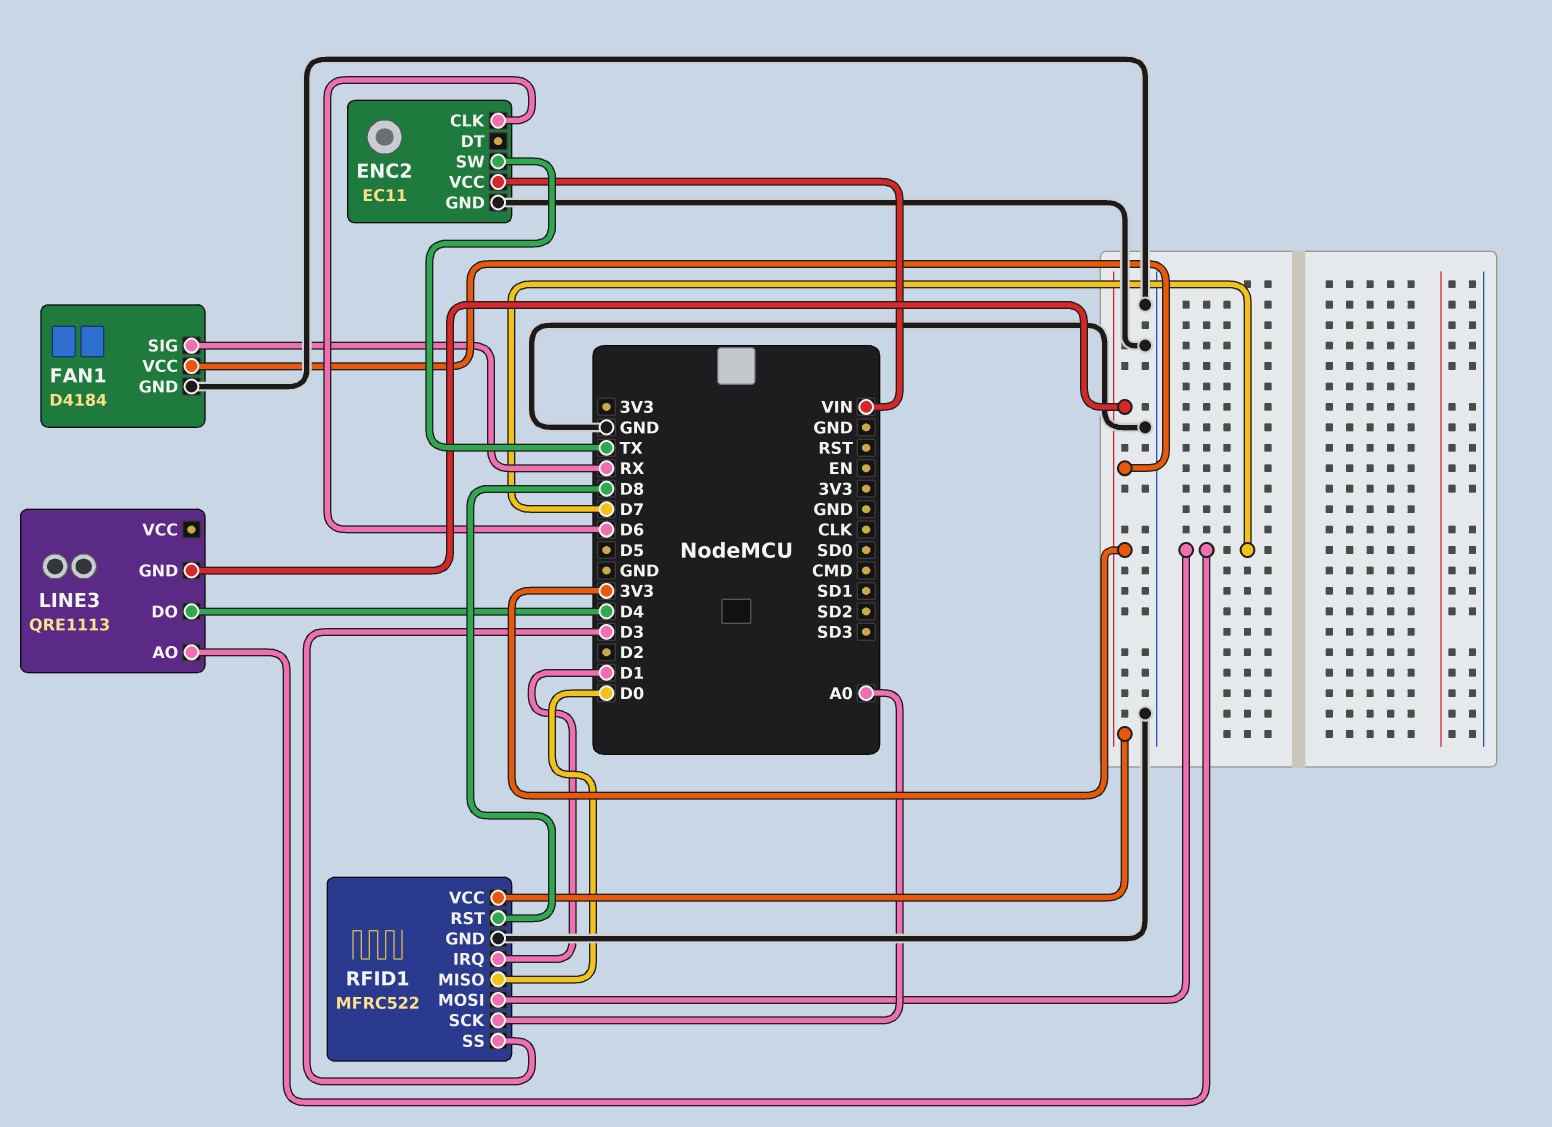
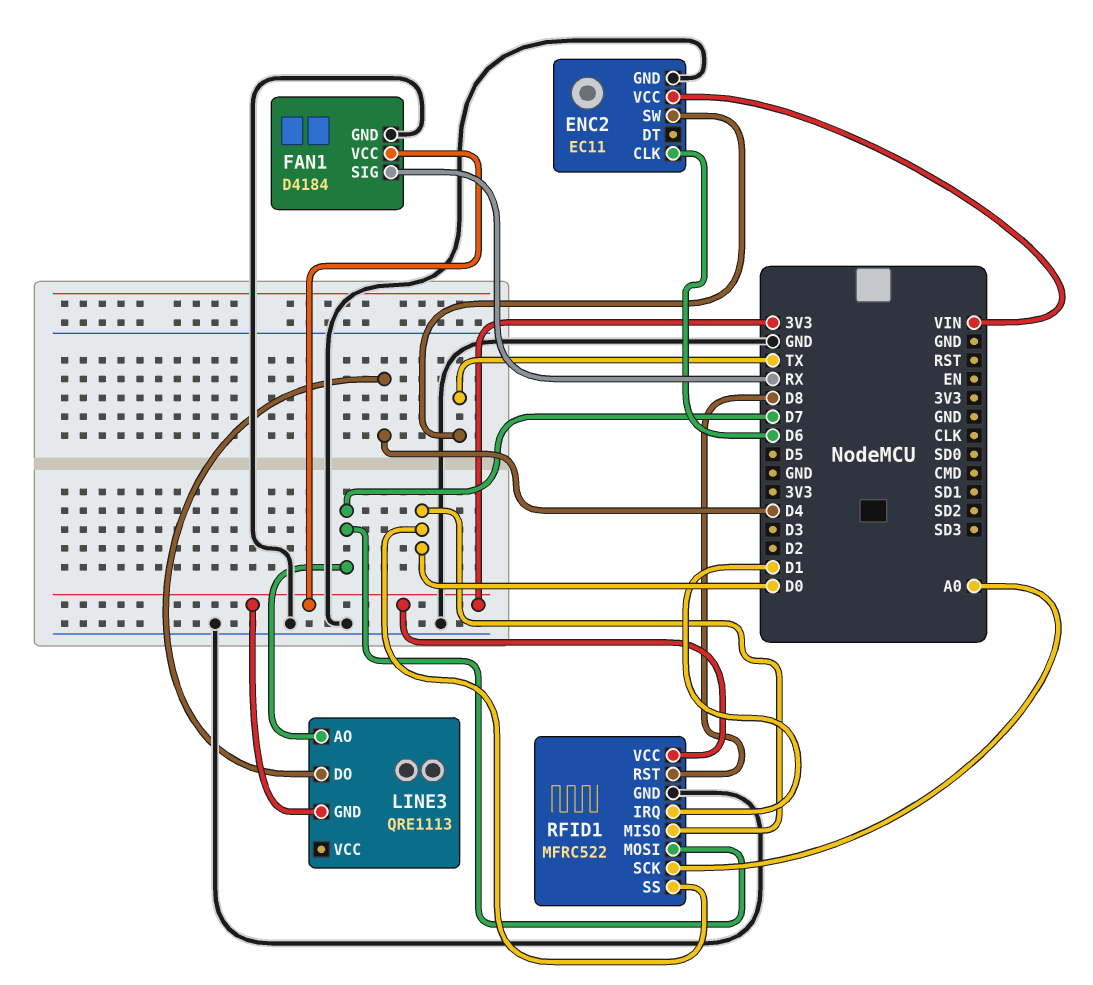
RFID1 pin SS: D3 -> D0

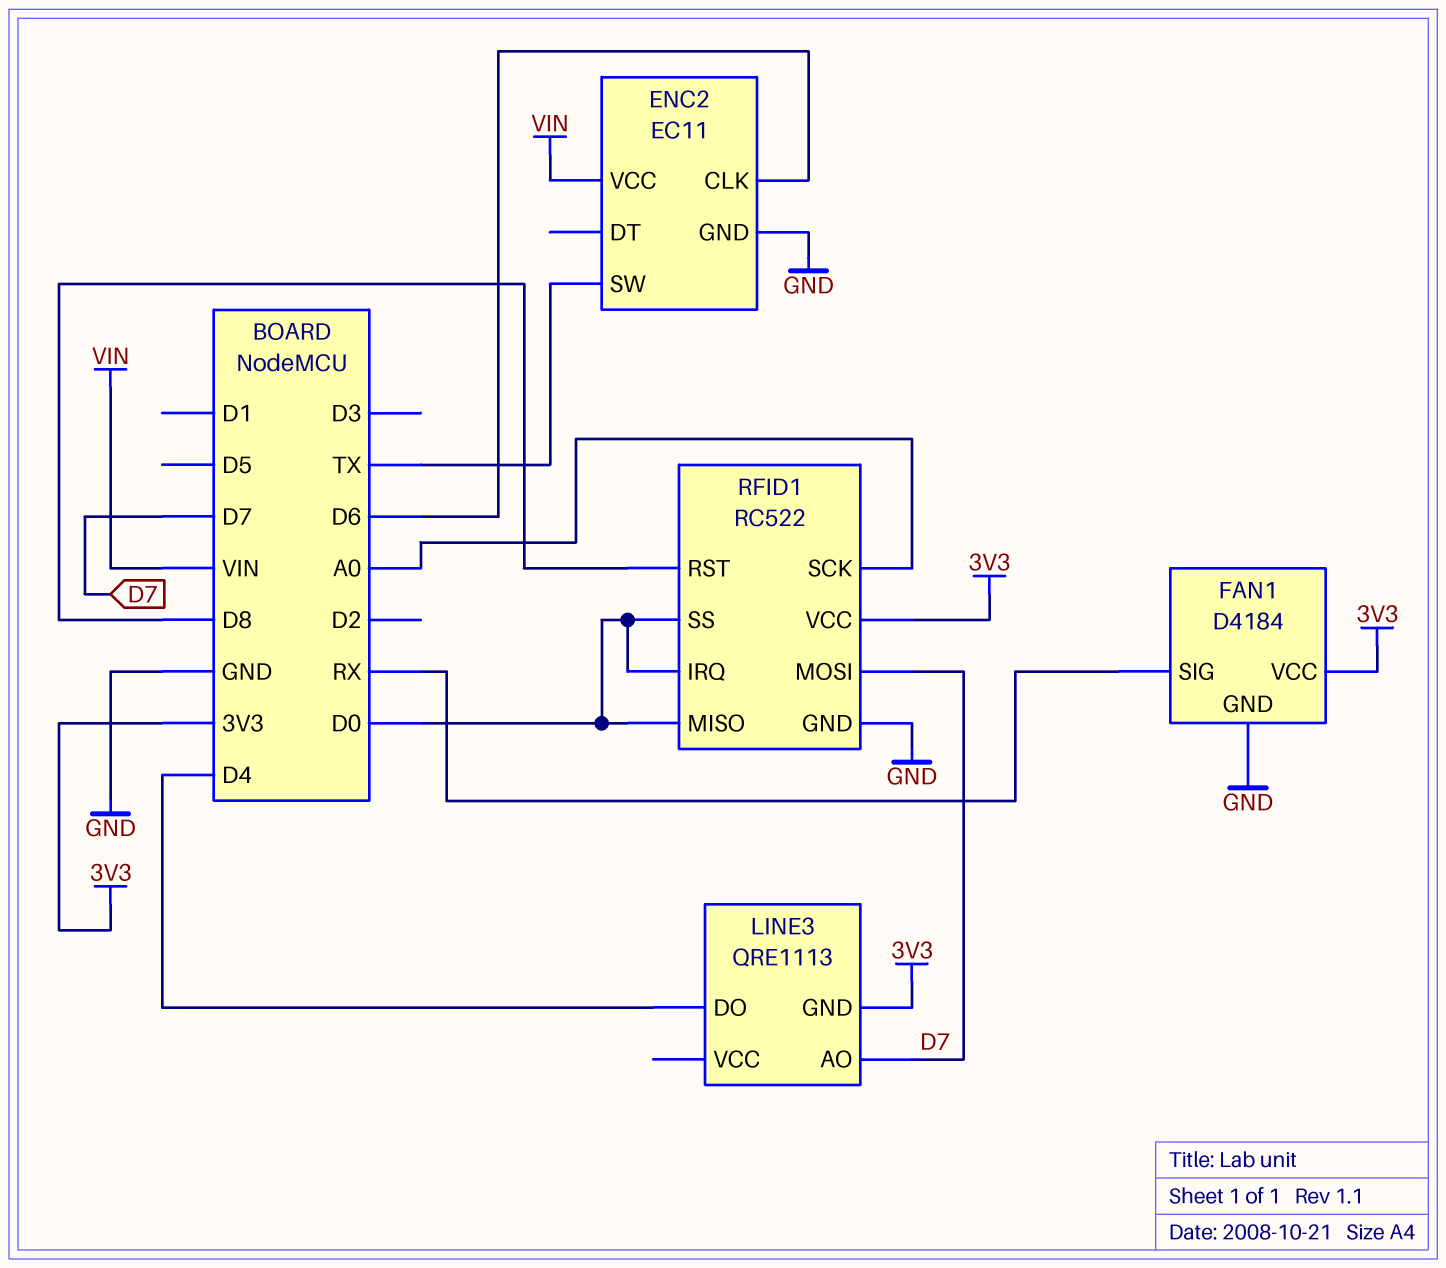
RFID1: MFRC522 -> RC522
RFID1 pin IRQ: D1 -> D0

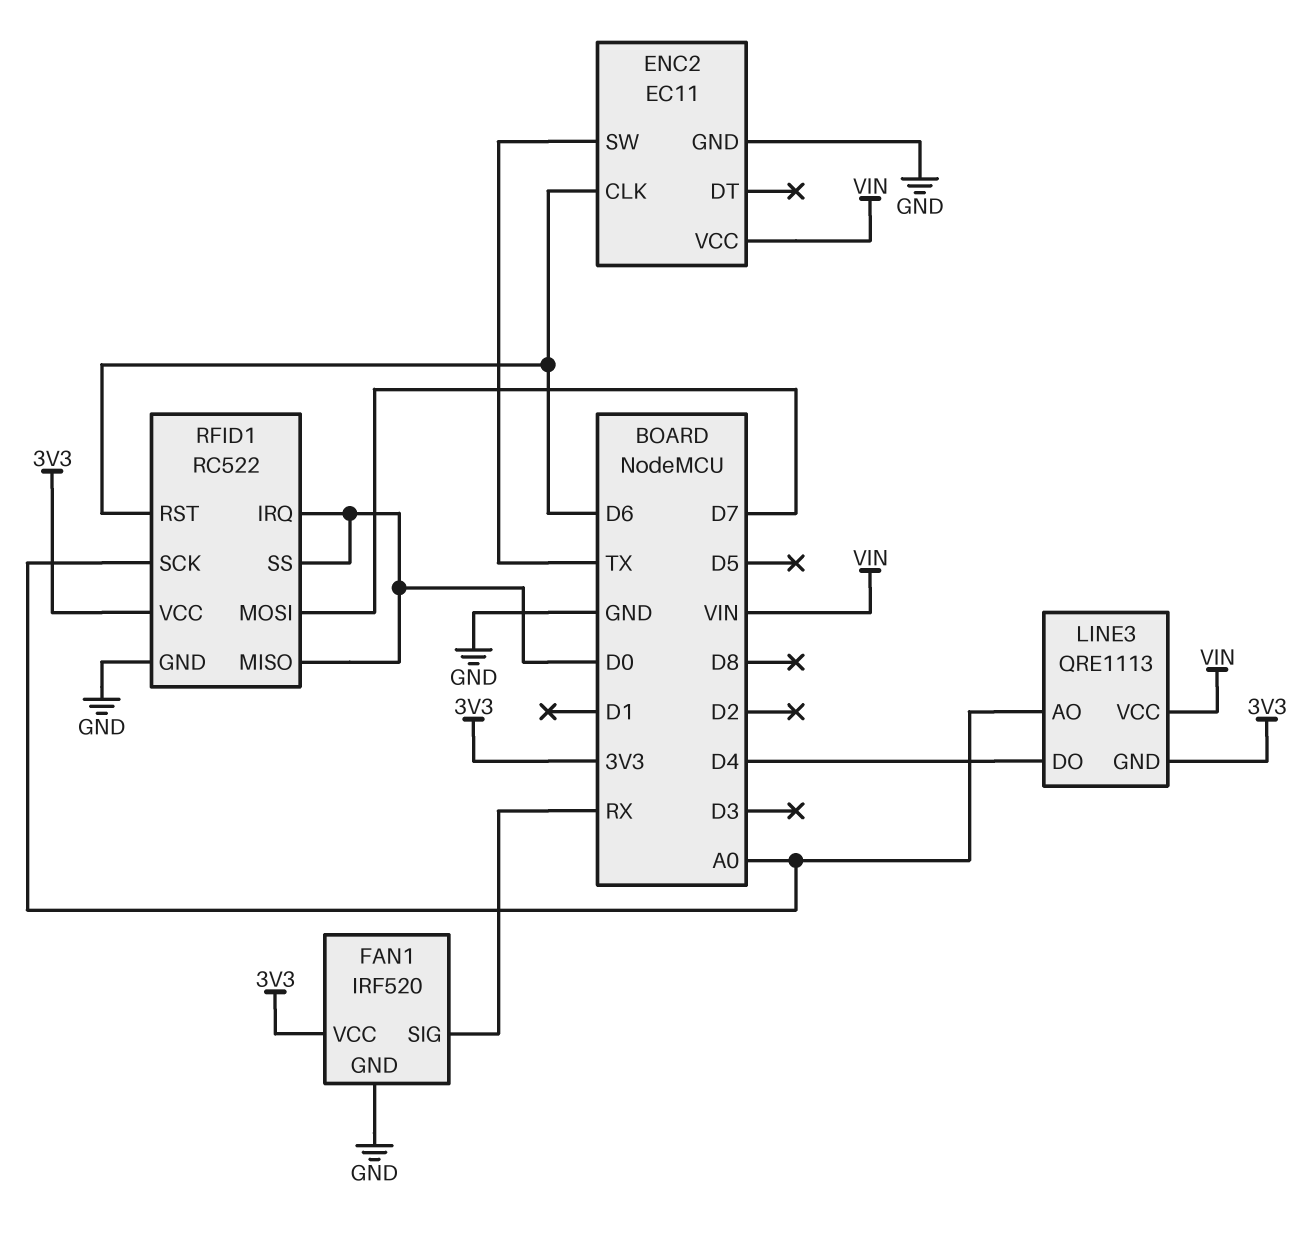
FAN1: D4184 -> IRF520
LINE3 pin AO: D7 -> A0
LINE3 pin VCC: none -> VIN
RFID1 pin RST: D8 -> D6

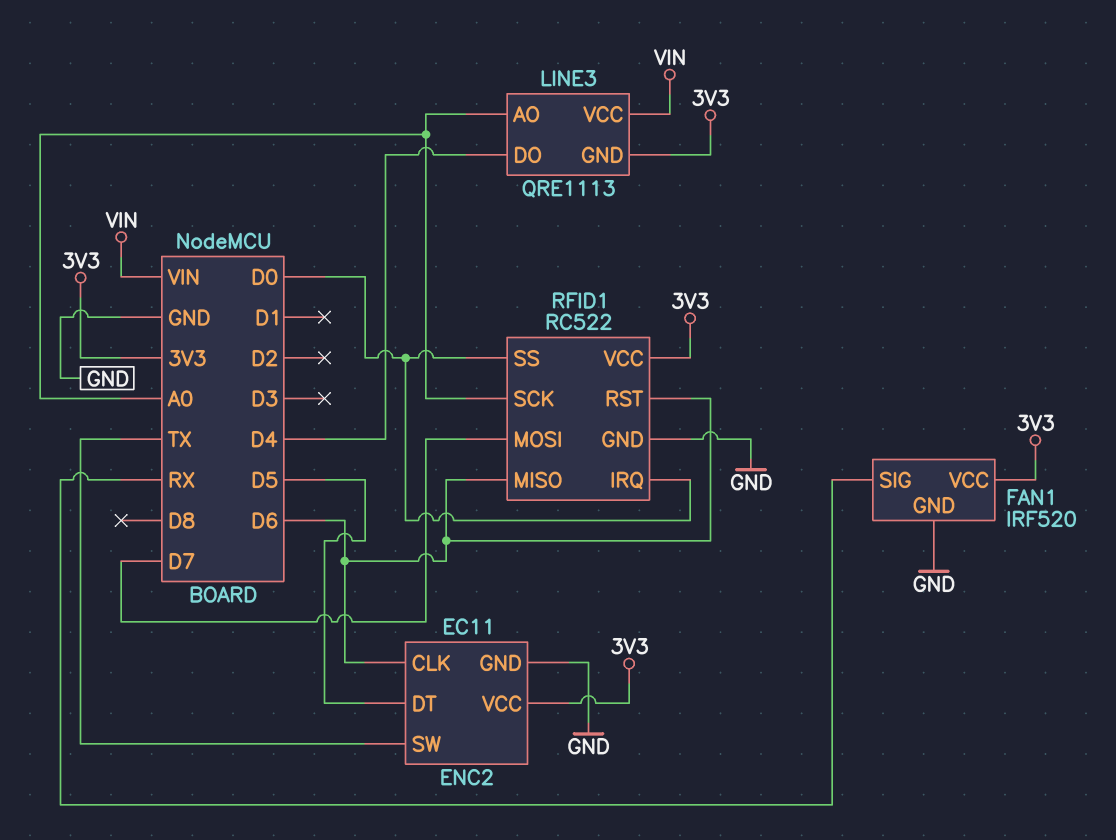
ENC2 pin DT: none -> D5
ENC2 pin VCC: VIN -> 3V3
RFID1 pin MISO: D0 -> D6

